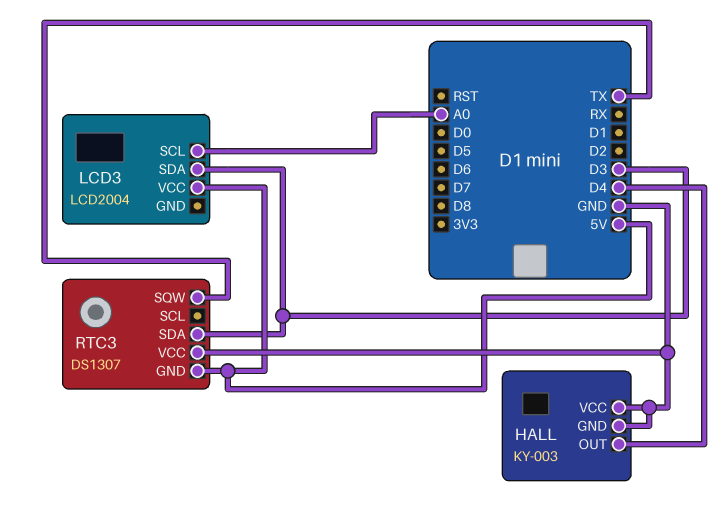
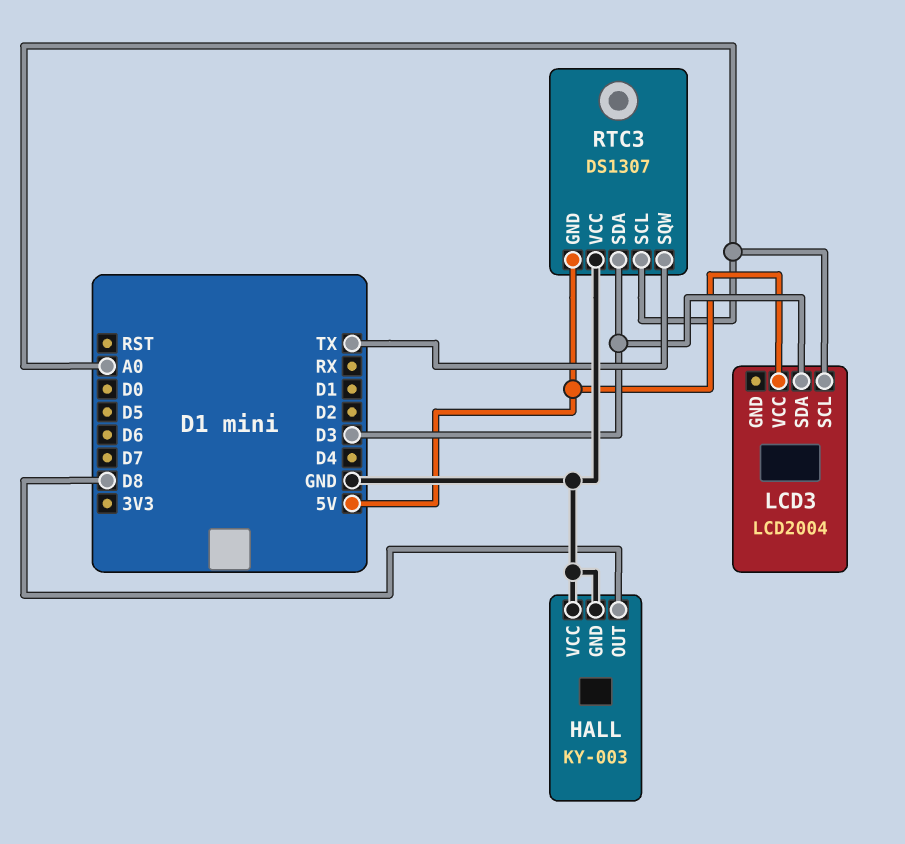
HALL pin OUT: D4 -> D8
RTC3 pin SCL: none -> A0

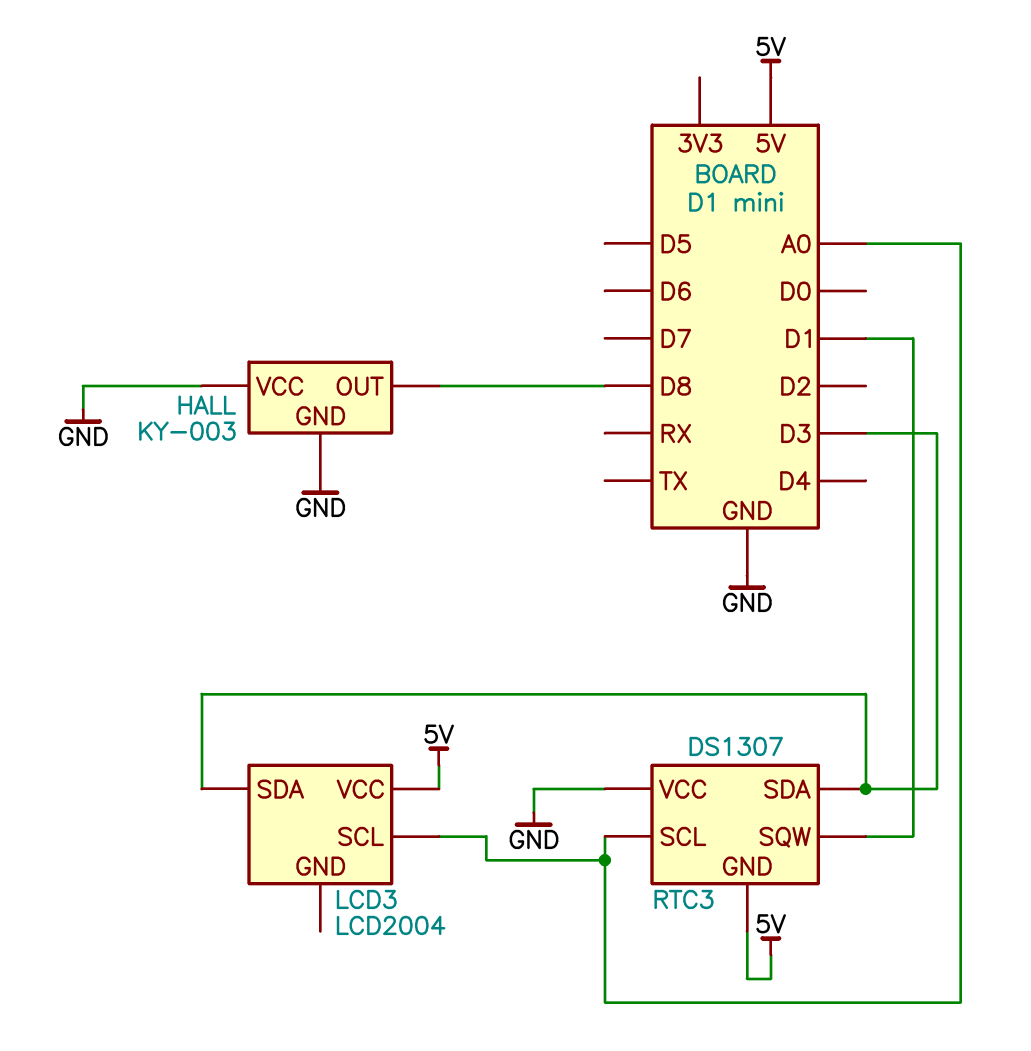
RTC3 pin SQW: TX -> D1

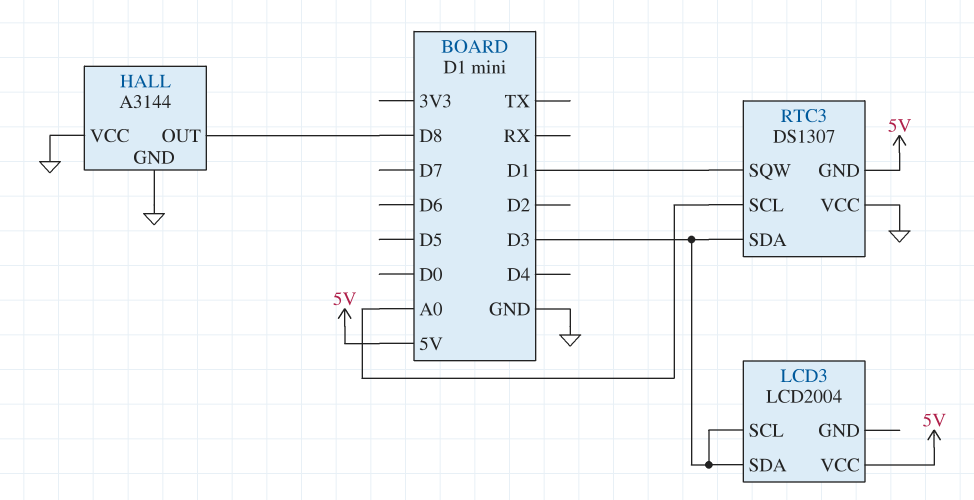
HALL: KY-003 -> A3144
LCD3 pin SCL: A0 -> D3

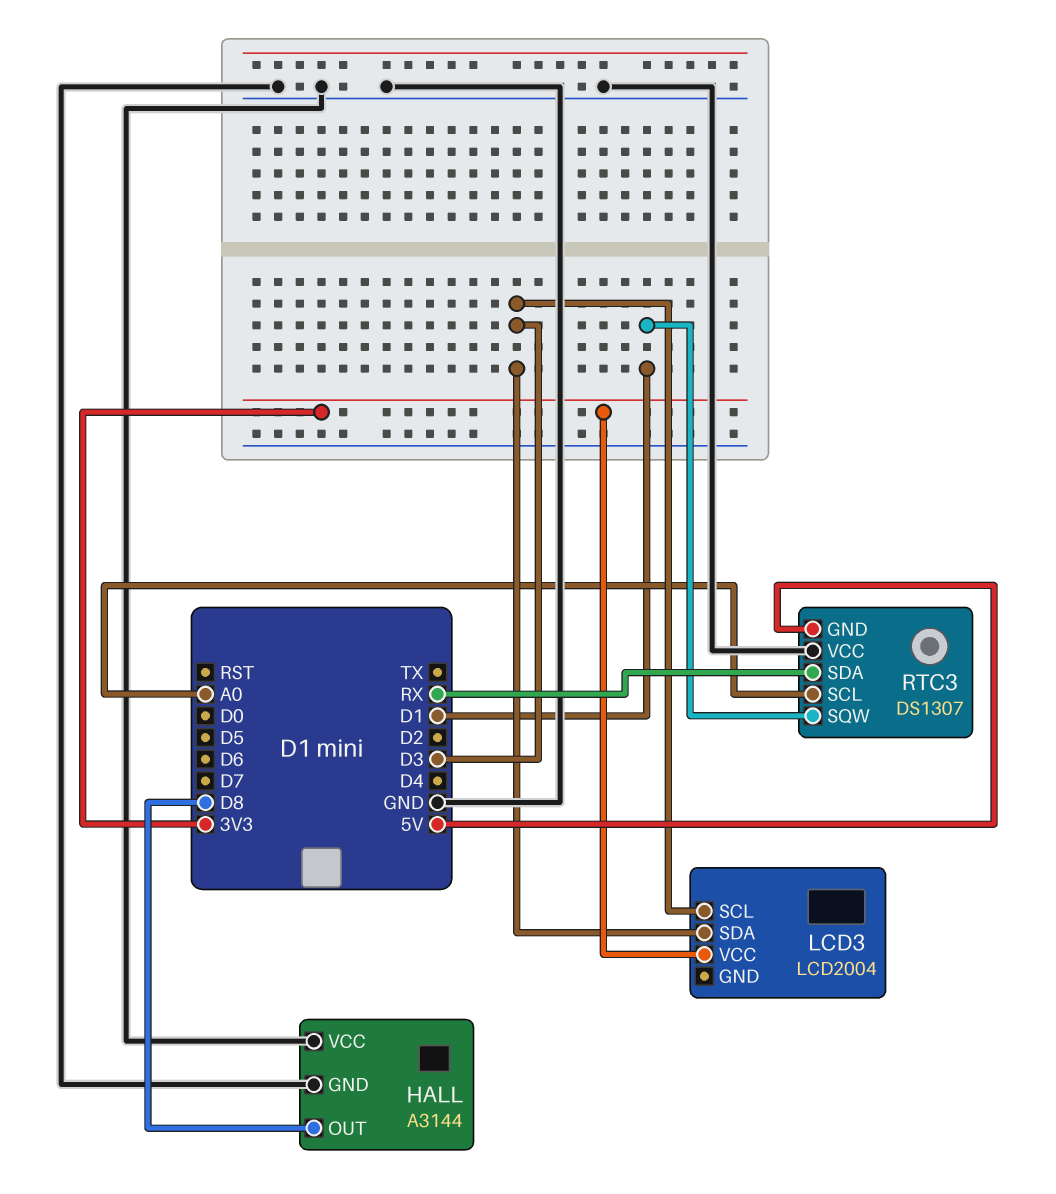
LCD3 pin VCC: 5V -> 3V3
RTC3 pin SDA: D3 -> RX

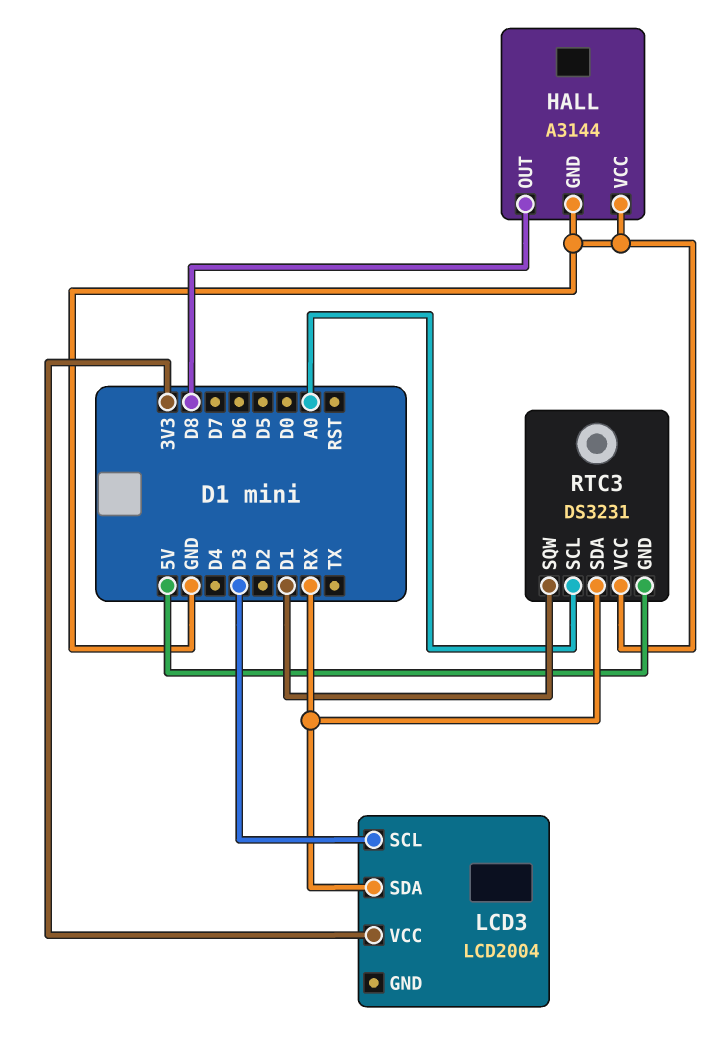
LCD3 pin SDA: D3 -> RX
RTC3: DS1307 -> DS3231

